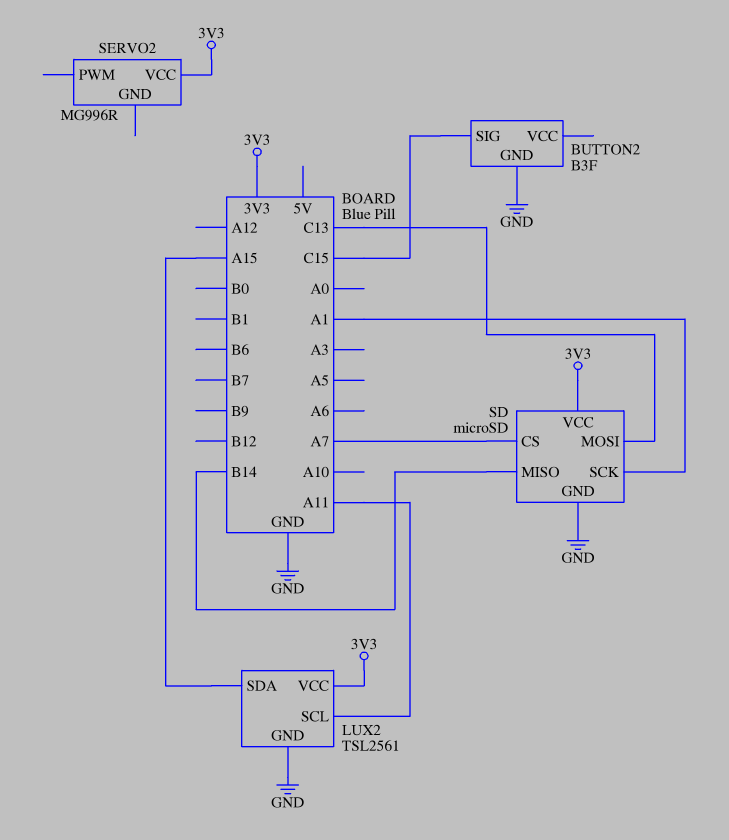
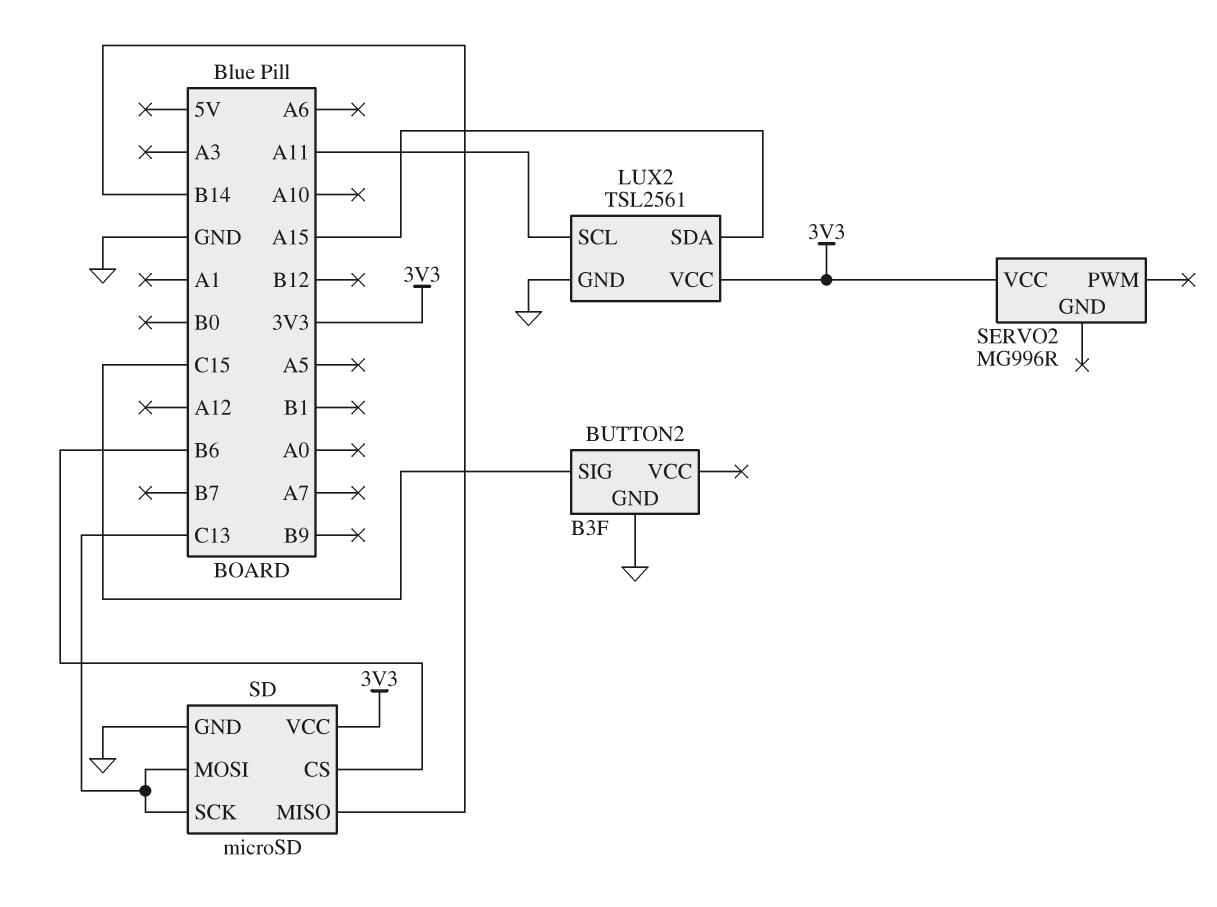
SD pin CS: A7 -> B6
SD pin SCK: A1 -> C13

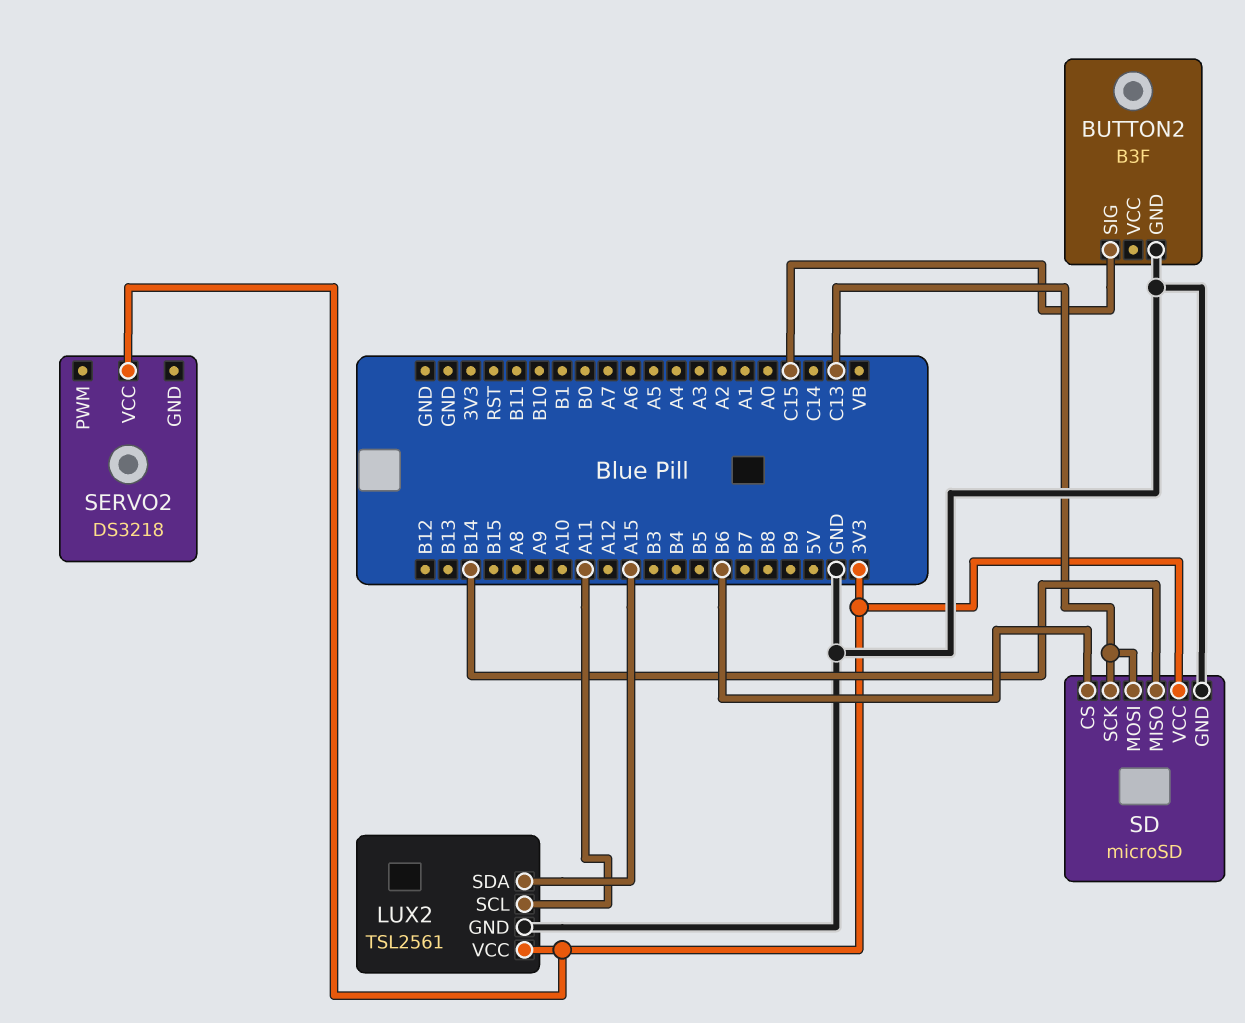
SERVO2: MG996R -> DS3218

